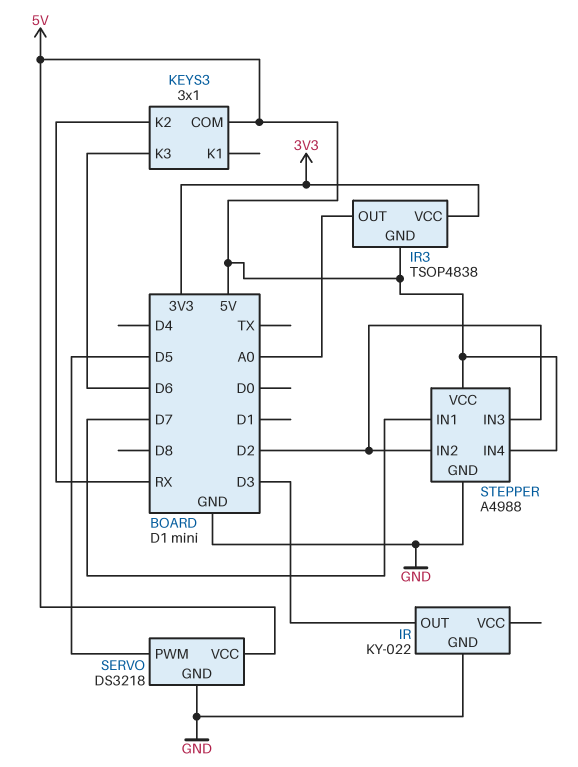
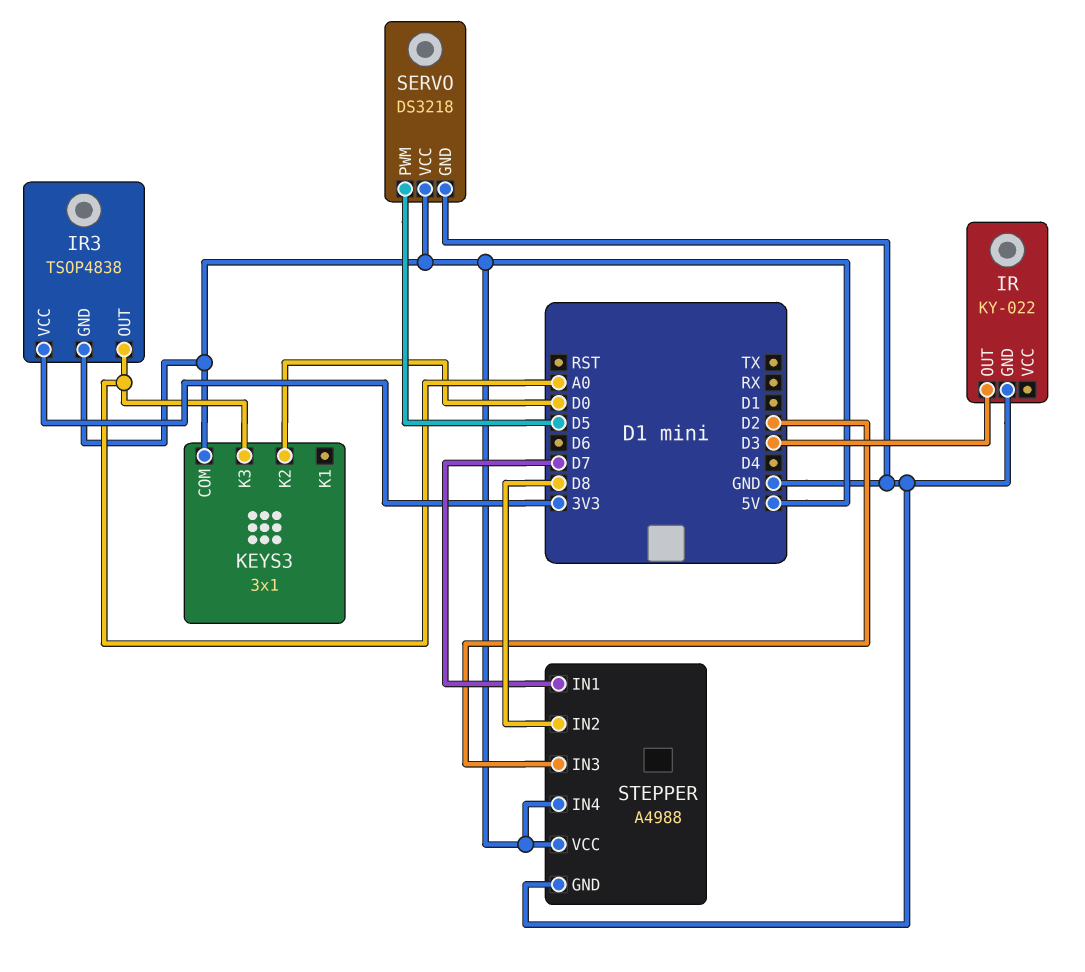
KEYS3 pin K2: RX -> D0
KEYS3 pin K3: D6 -> A0
STEPPER pin IN2: D2 -> D8

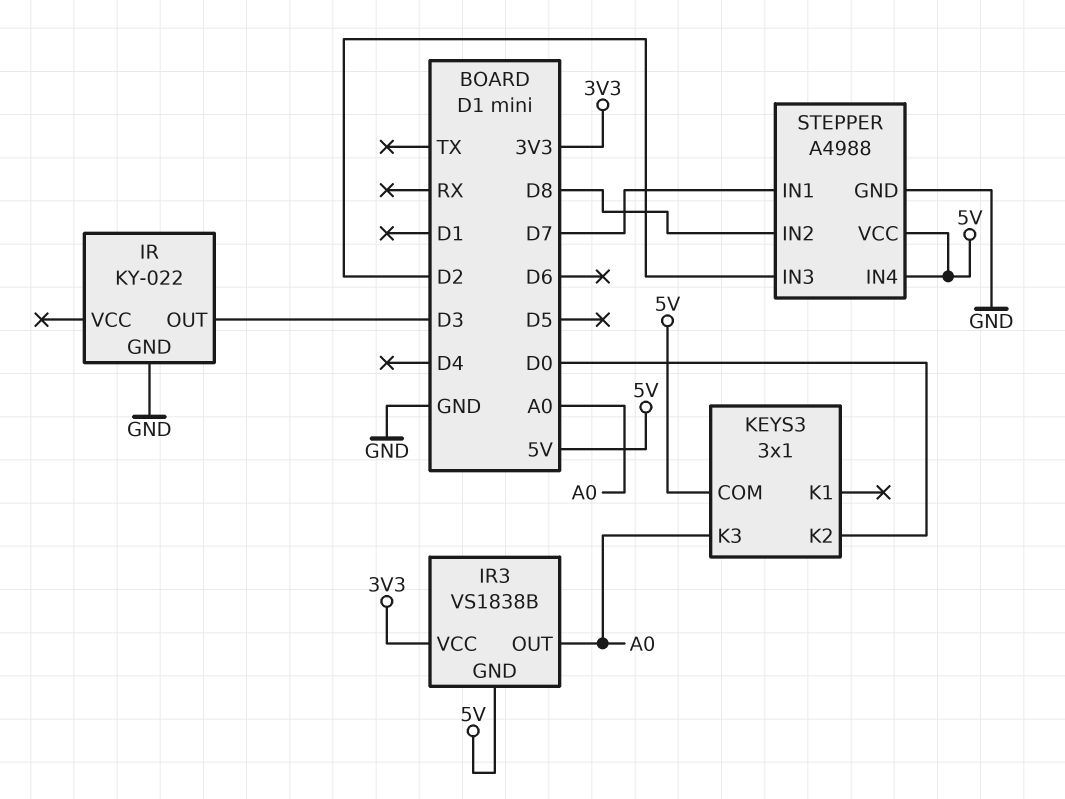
IR3: TSOP4838 -> VS1838B
SERVO: DS3218 -> none
SERVO pin GND: GND -> none
SERVO pin PWM: D5 -> none
SERVO pin VCC: 5V -> none

